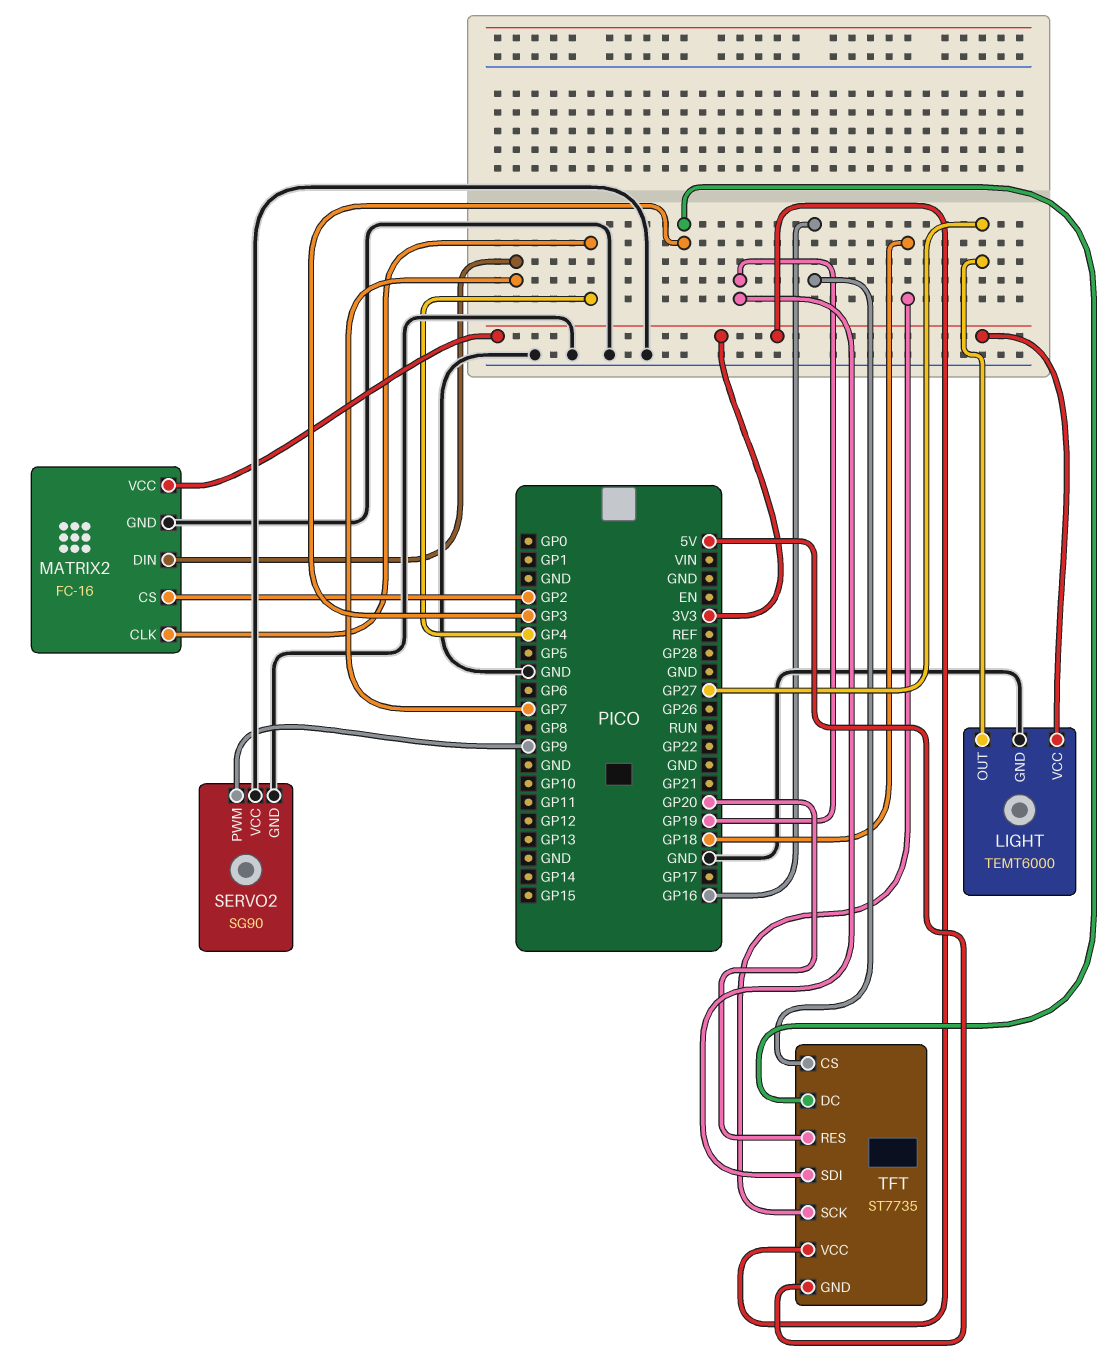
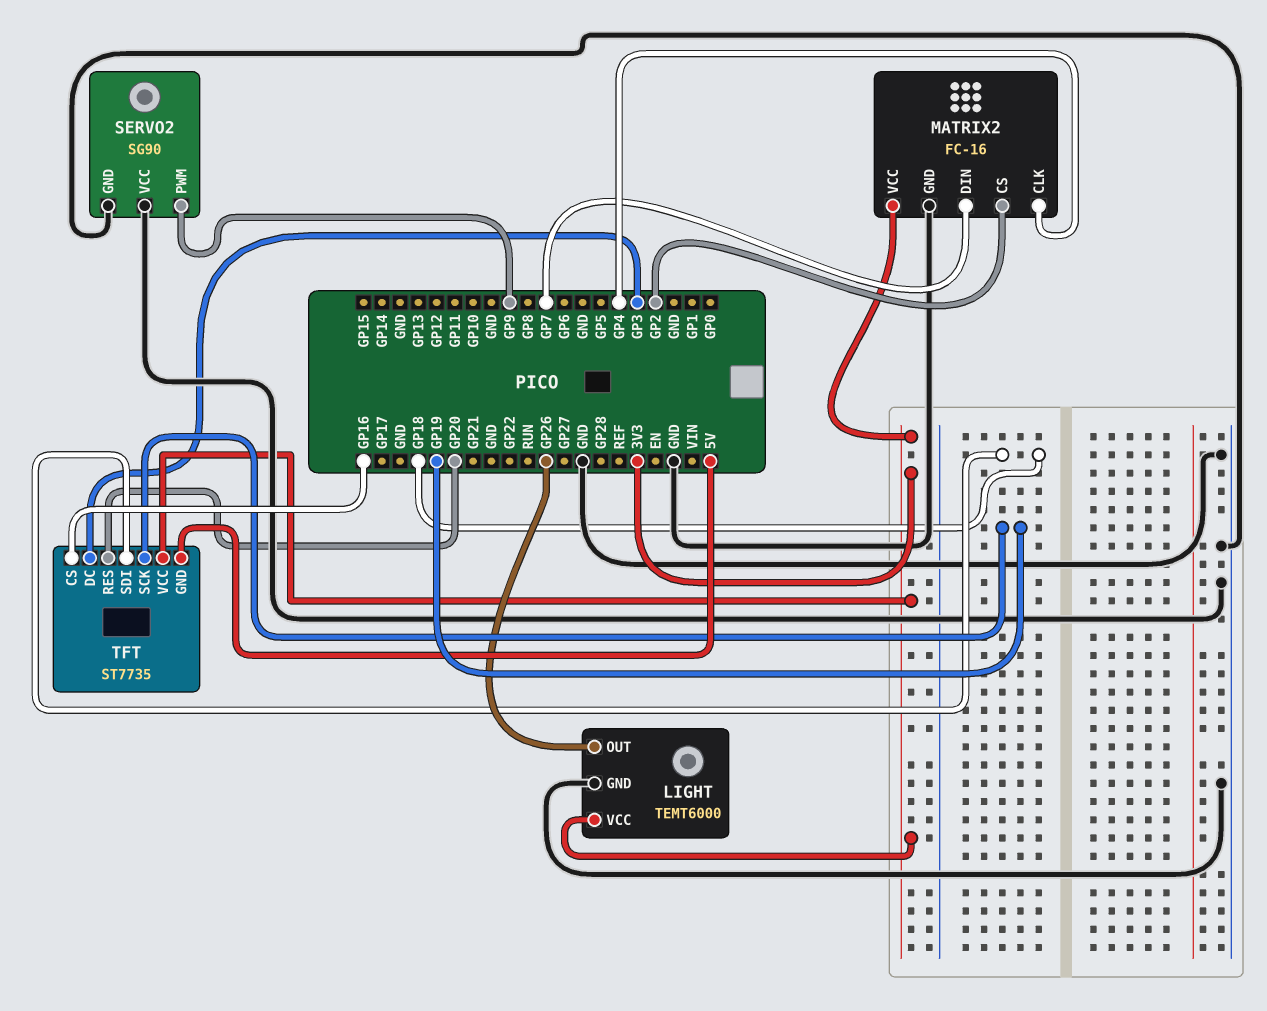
LIGHT pin OUT: GP27 -> GP26
TFT pin SCK: GP18 -> GP19
TFT pin SDI: GP19 -> GP18

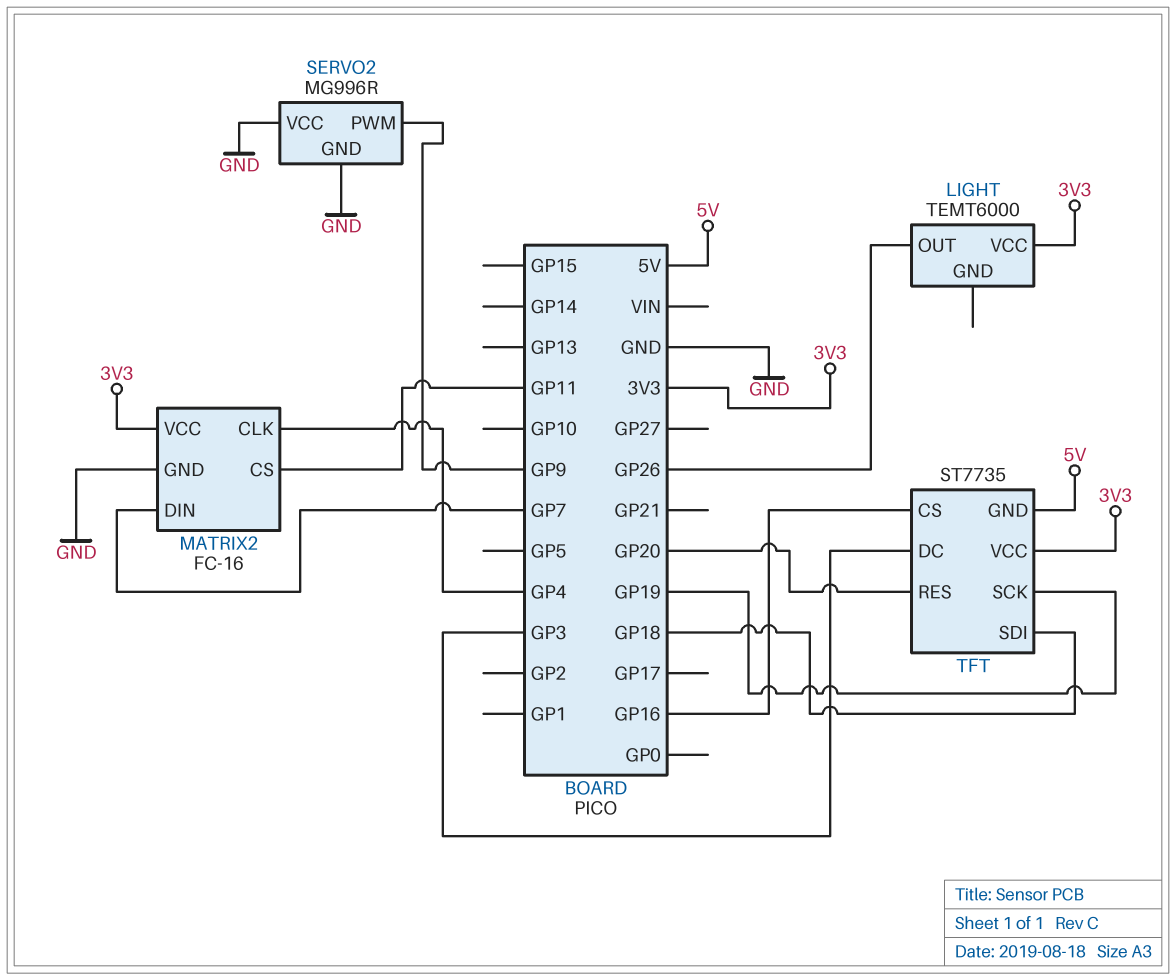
LIGHT pin GND: GND -> none
MATRIX2 pin CS: GP2 -> GP11
SERVO2: SG90 -> MG996R

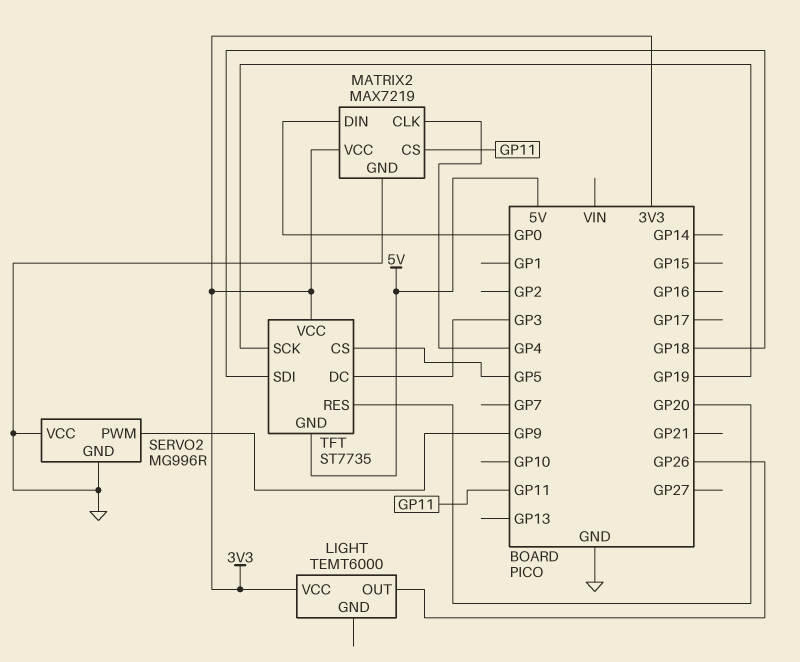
MATRIX2: FC-16 -> MAX7219
MATRIX2 pin DIN: GP7 -> GP0
TFT pin CS: GP16 -> GP5

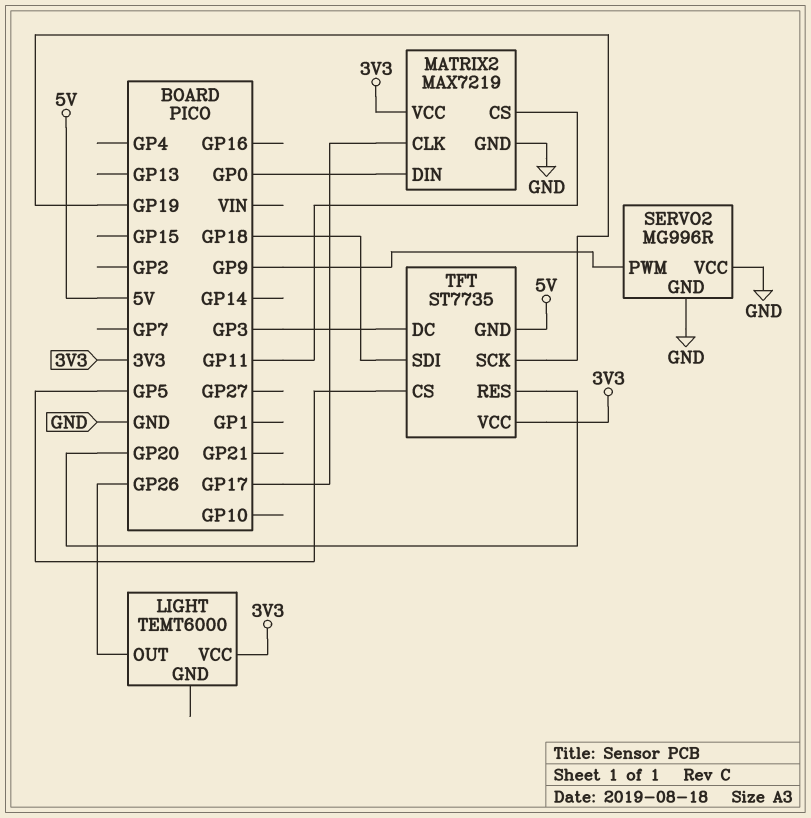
MATRIX2 pin CLK: GP4 -> GP17

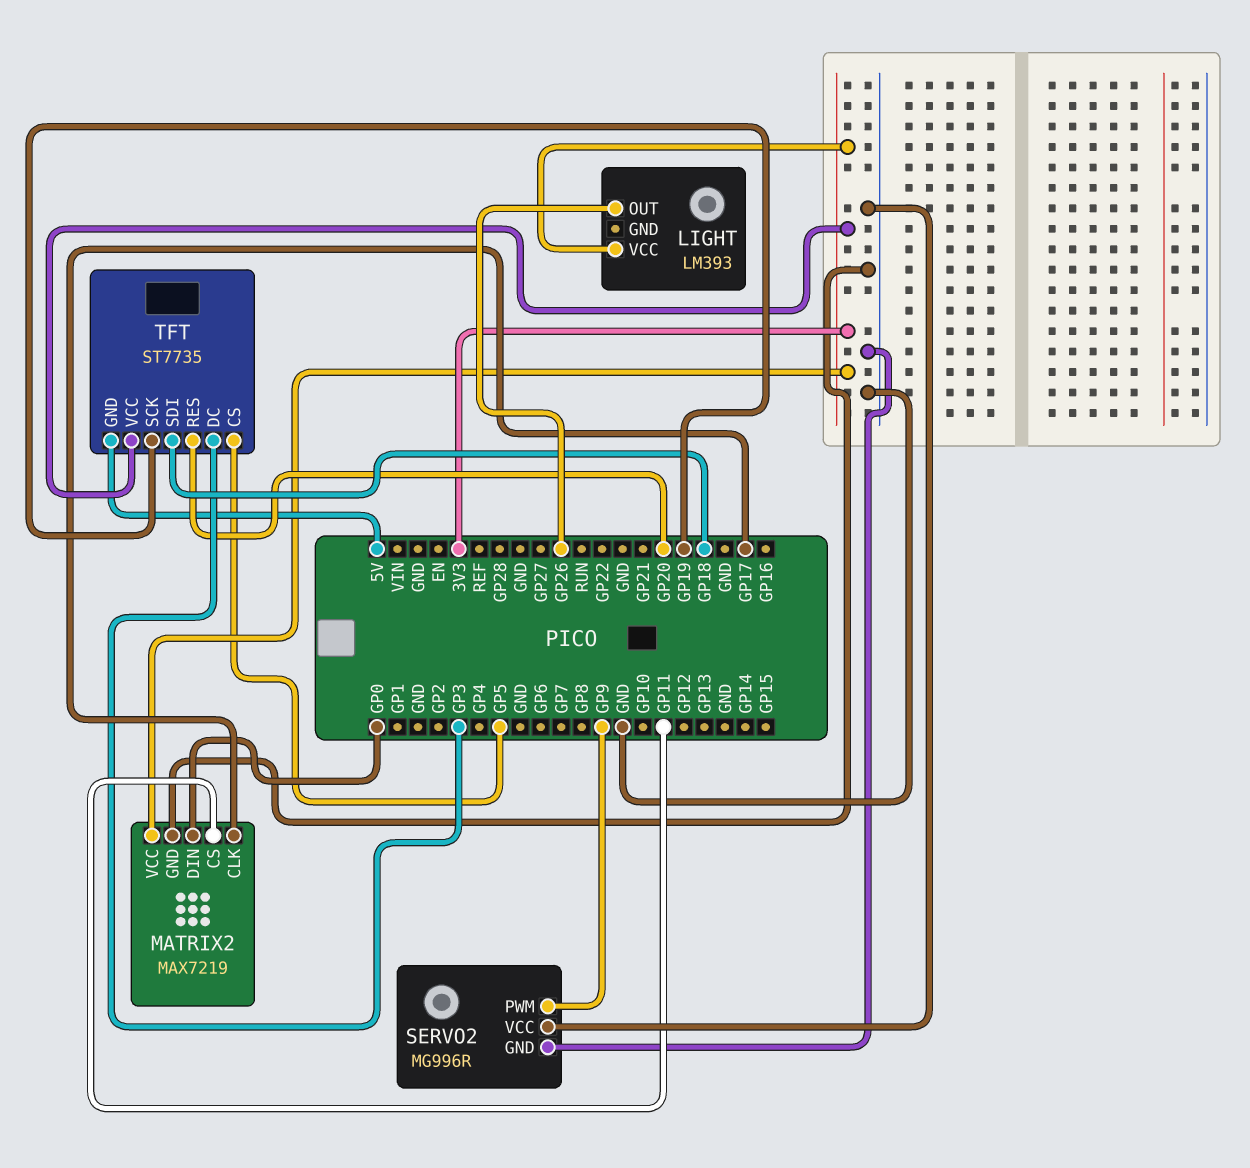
LIGHT: TEMT6000 -> LM393

